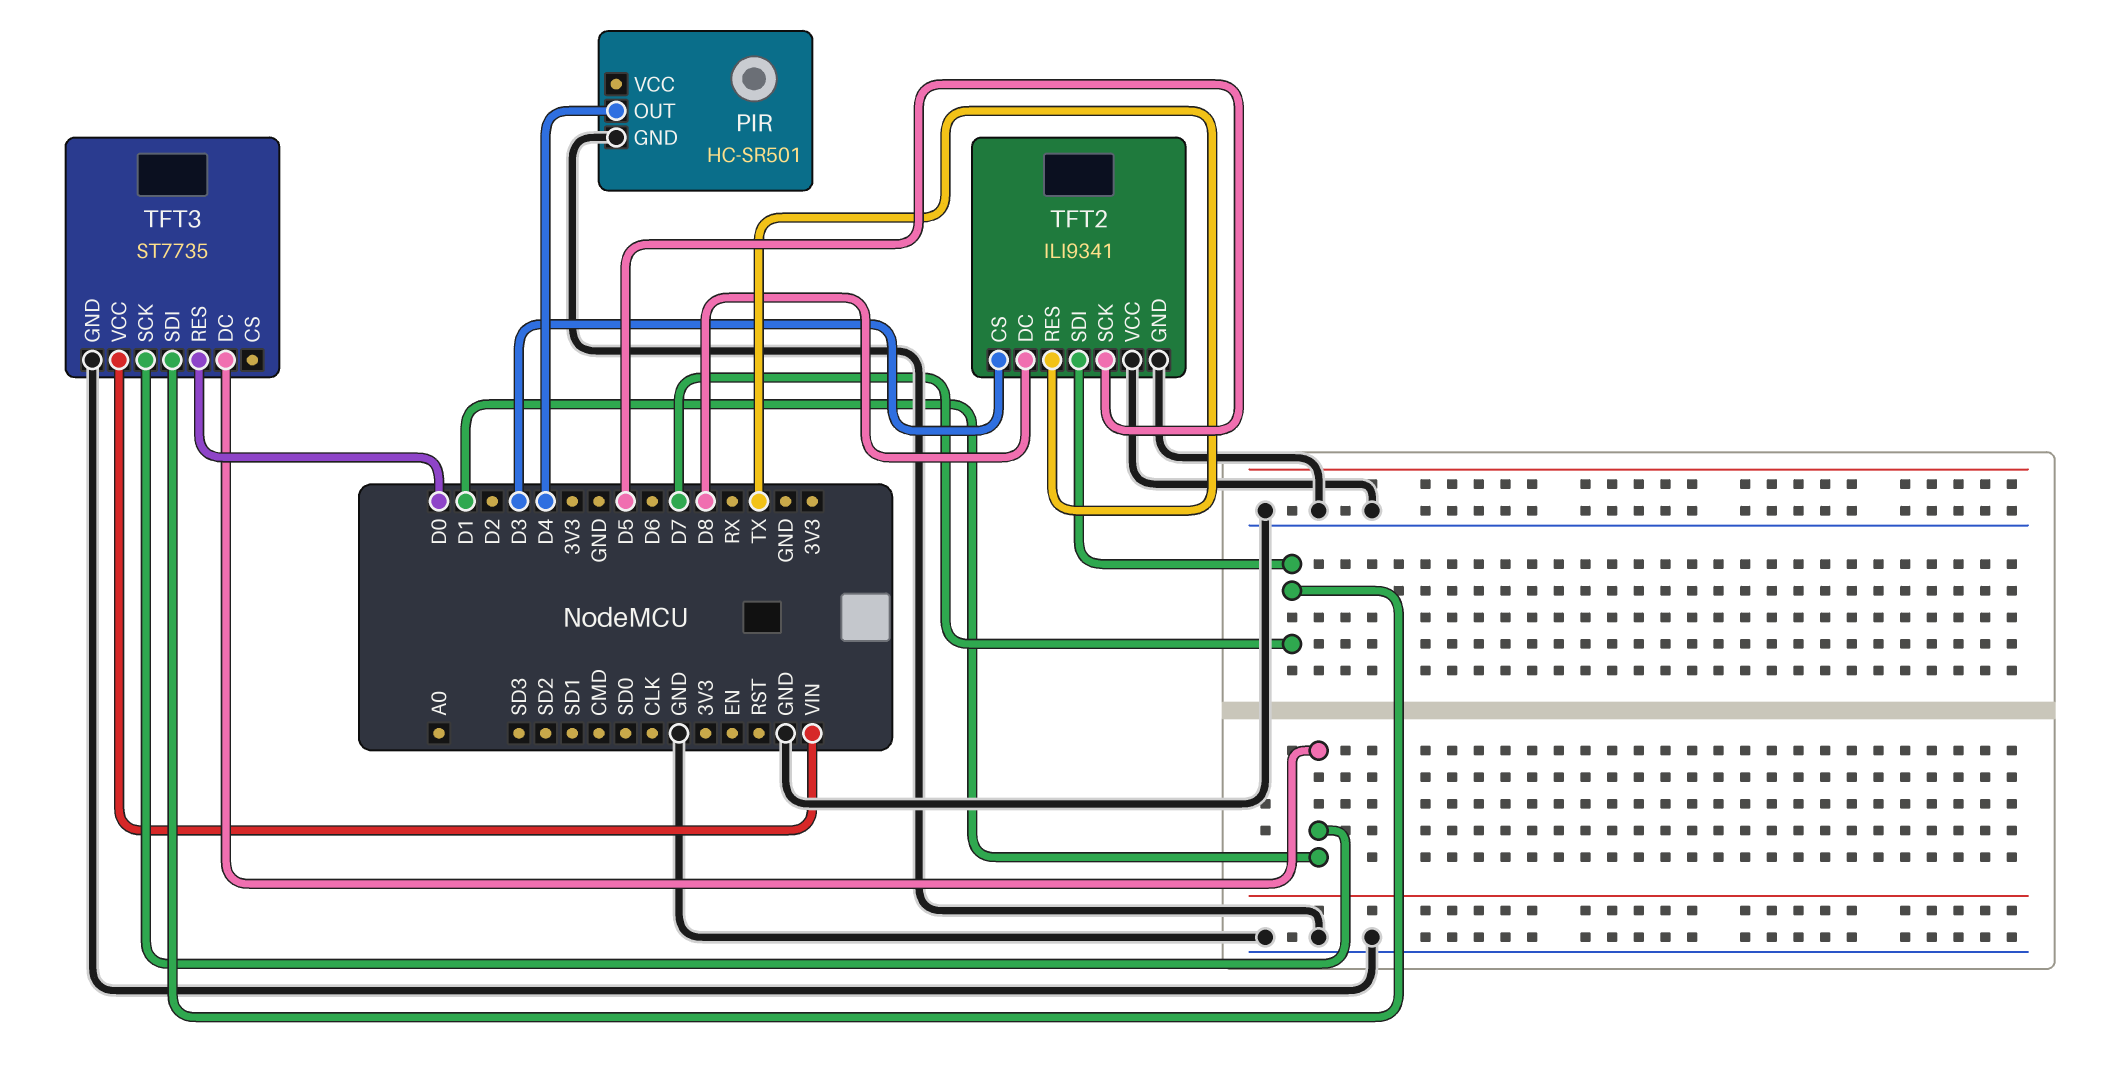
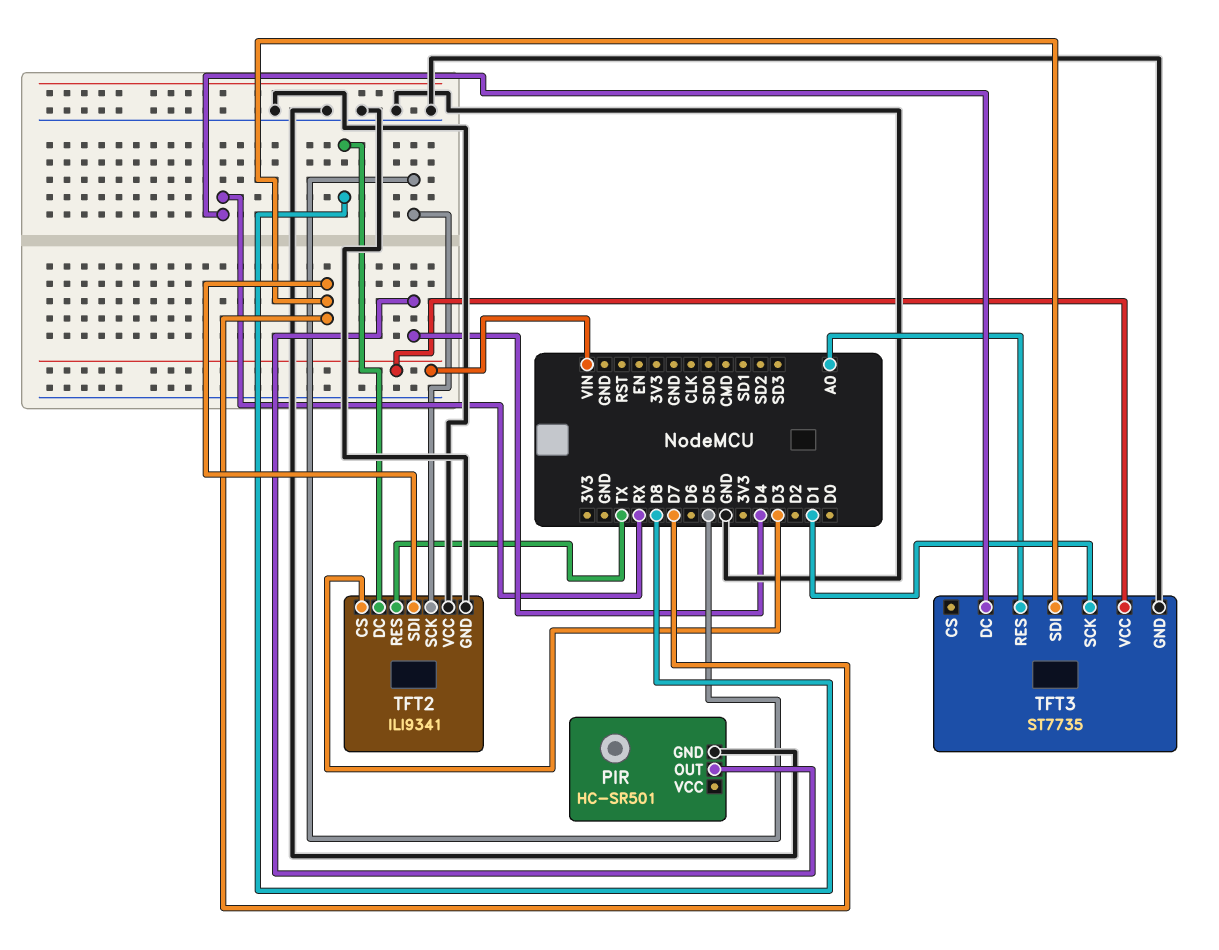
TFT3 pin DC: D1 -> RX
TFT3 pin RES: D0 -> A0

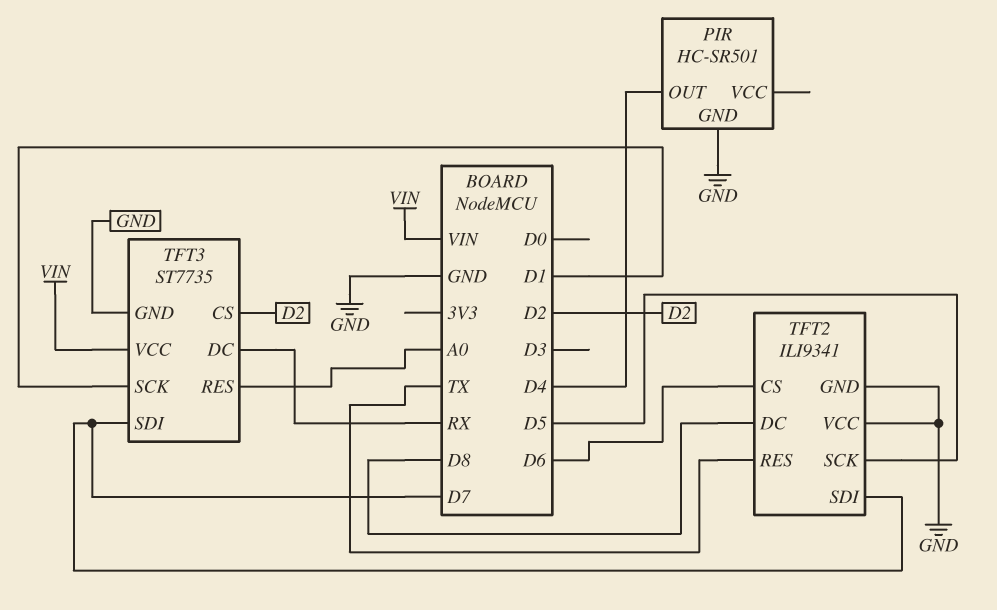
TFT2 pin CS: D3 -> D6
TFT3 pin CS: none -> D2

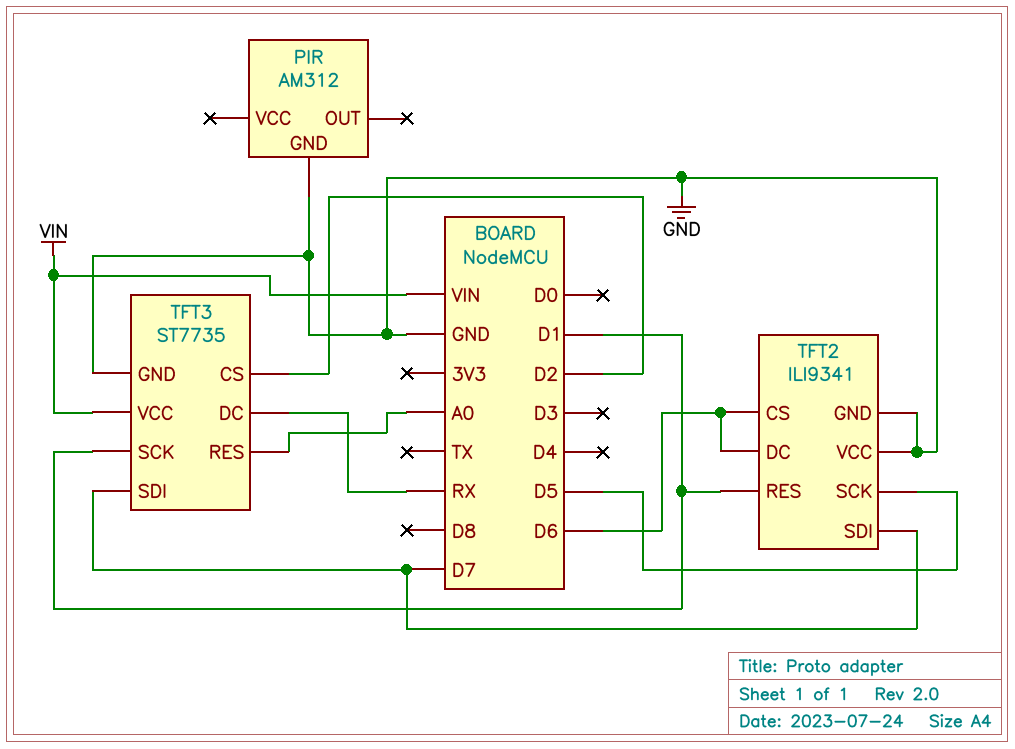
PIR: HC-SR501 -> AM312
PIR pin OUT: D4 -> none
TFT2 pin DC: D8 -> D6
TFT2 pin RES: TX -> D1

